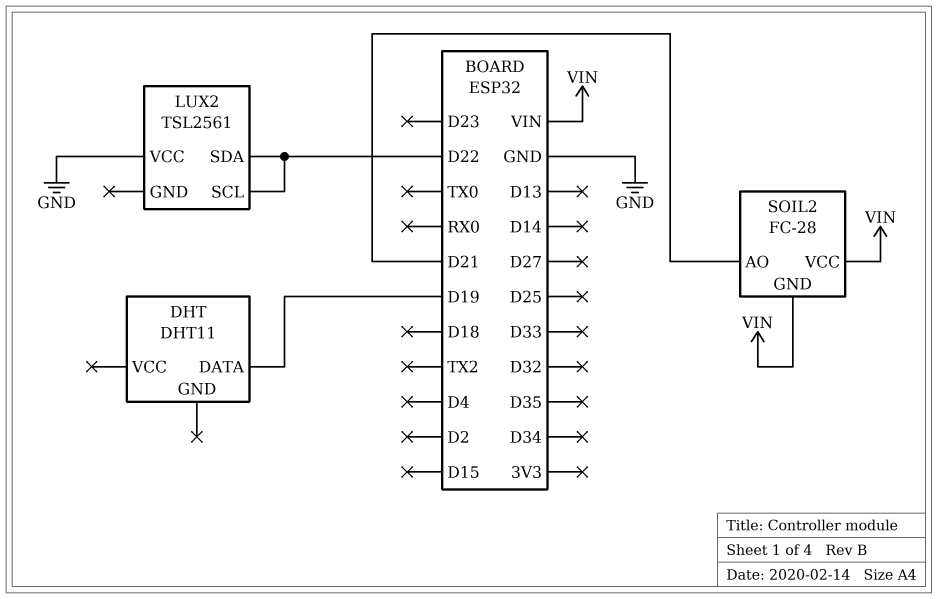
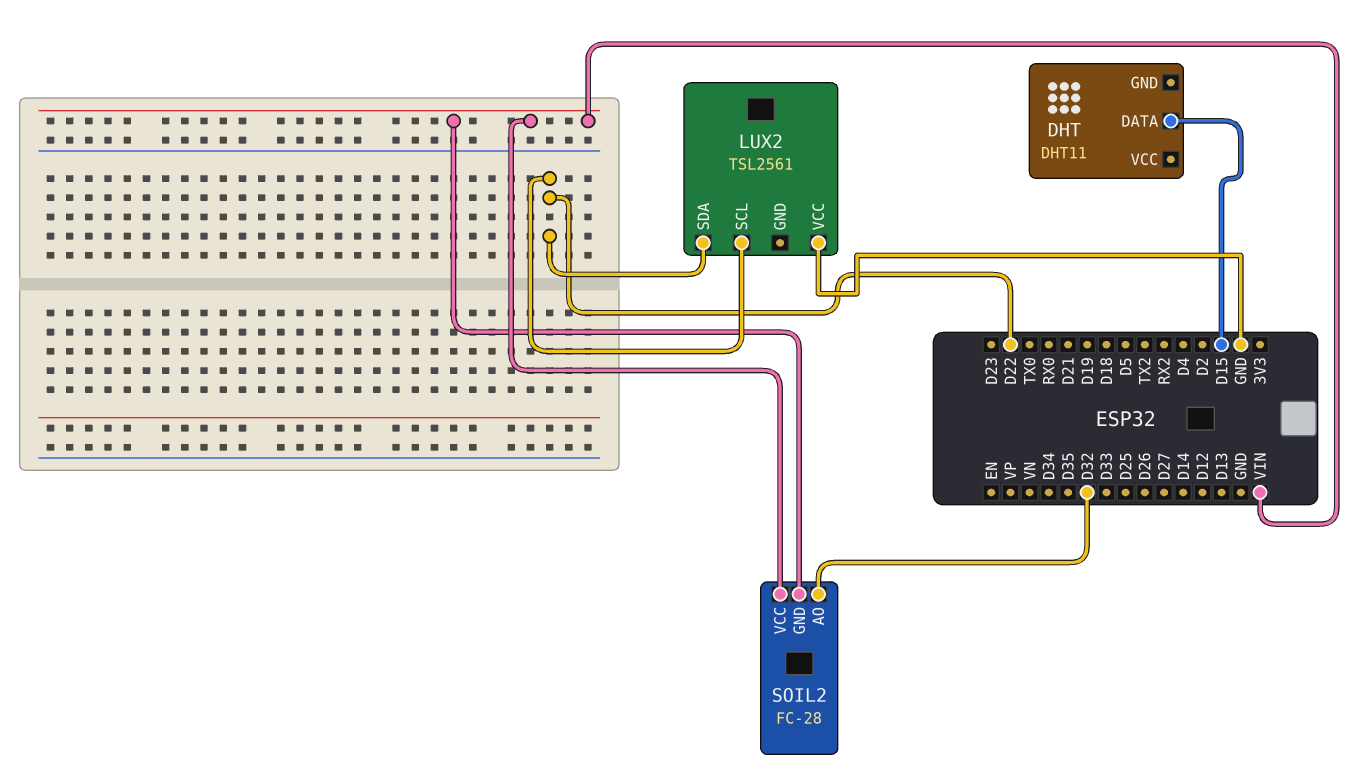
DHT pin DATA: D19 -> D15
SOIL2 pin AO: D21 -> D32

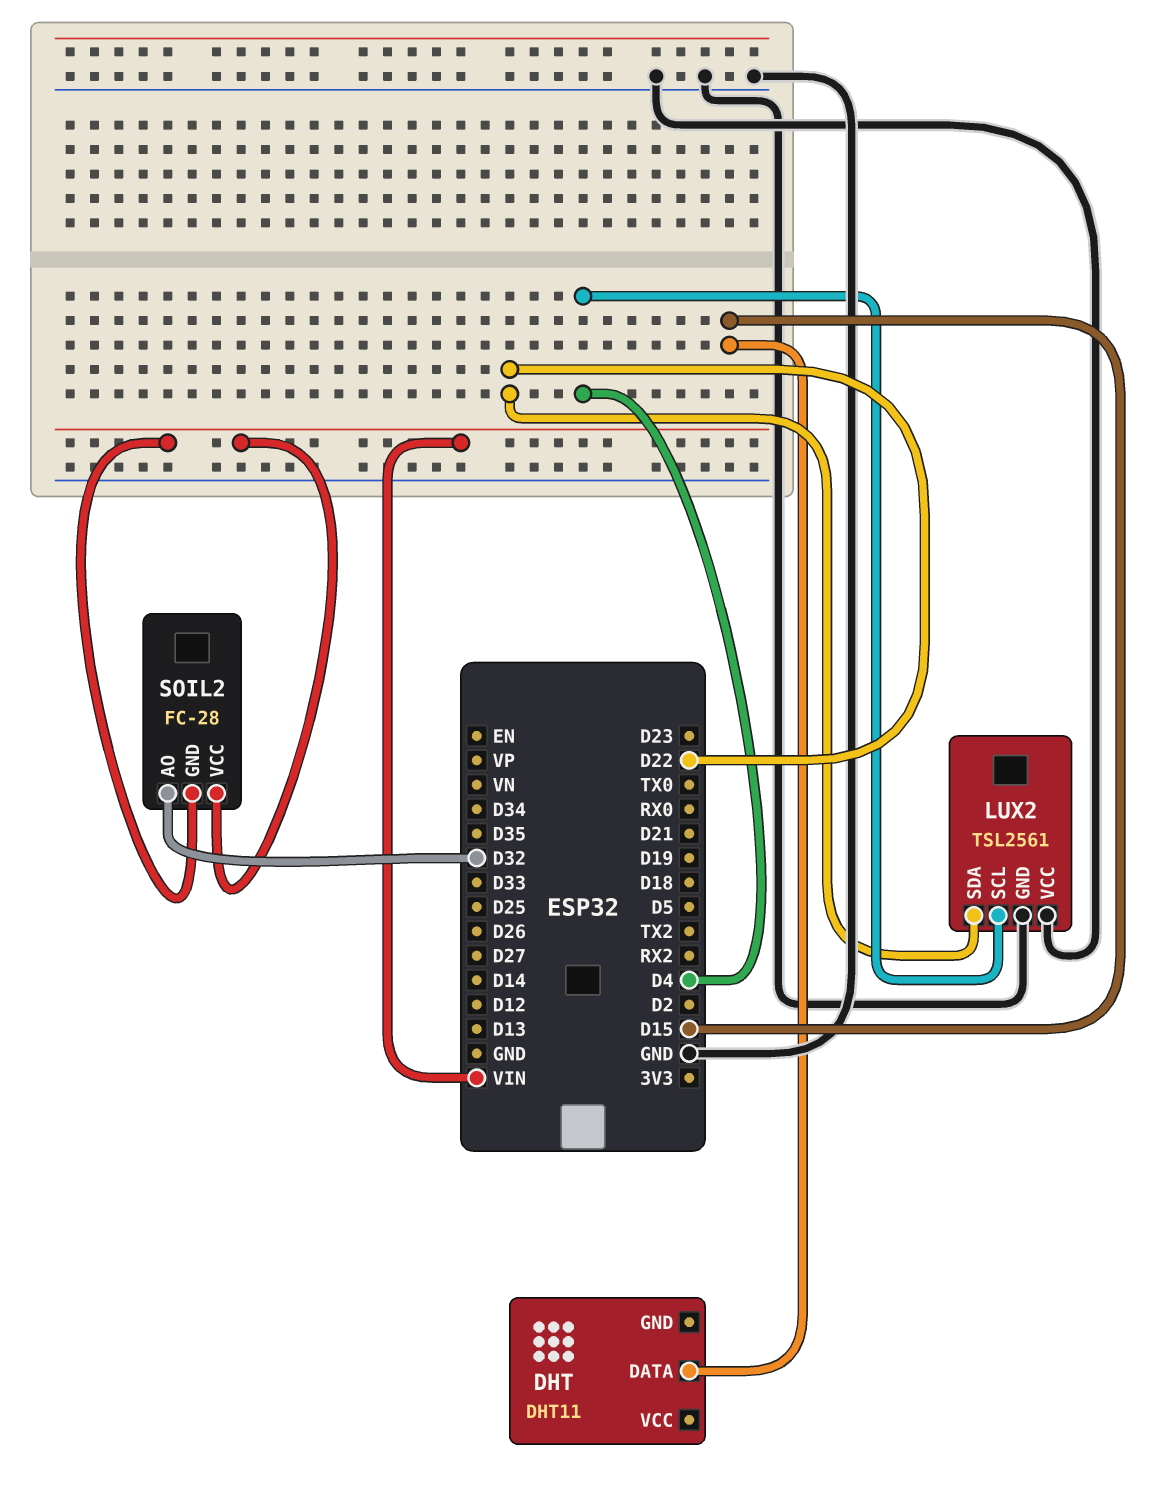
LUX2 pin GND: none -> GND
LUX2 pin SCL: D22 -> D4

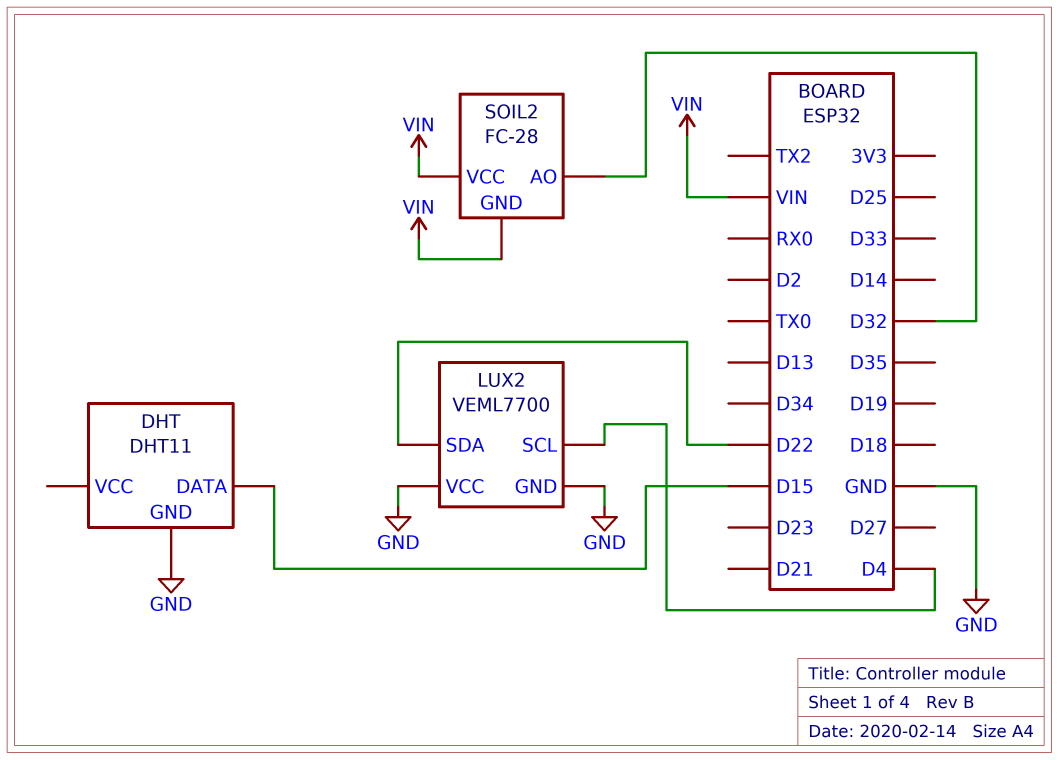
DHT pin GND: none -> GND
LUX2: TSL2561 -> VEML7700

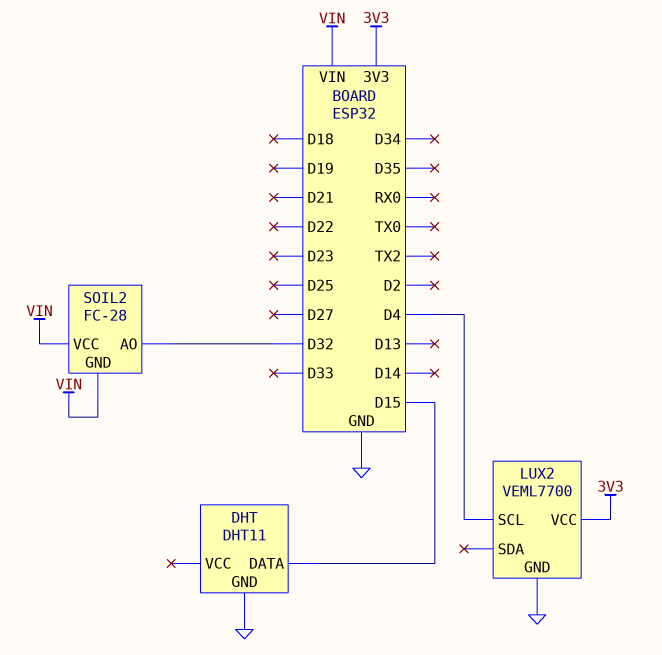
LUX2 pin SDA: D22 -> none
LUX2 pin VCC: GND -> 3V3

